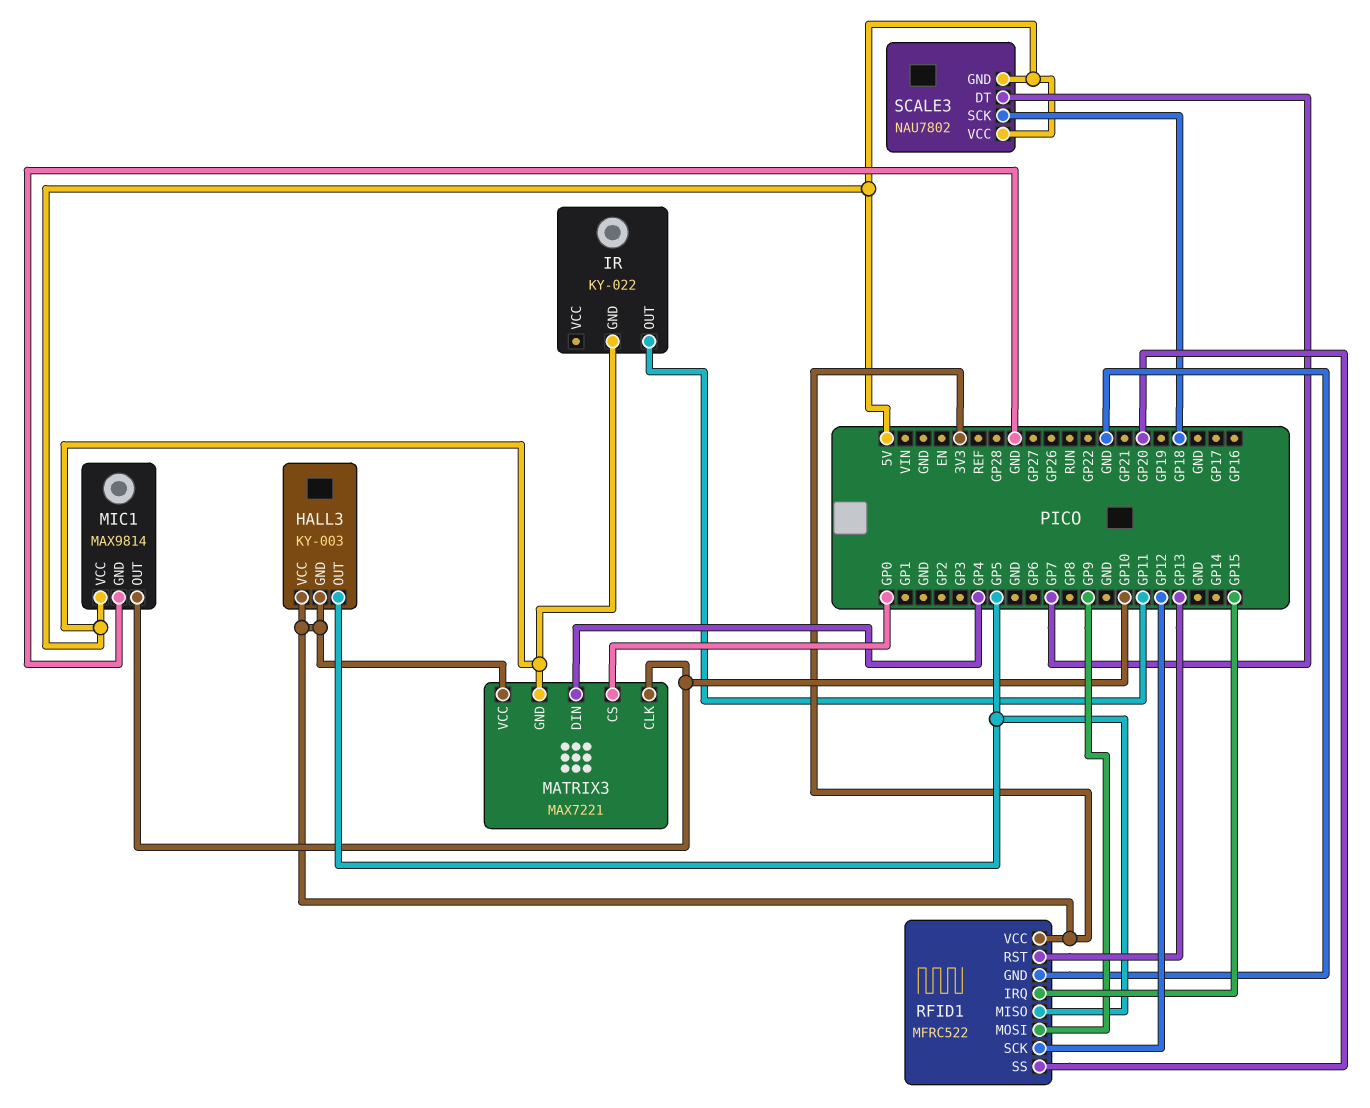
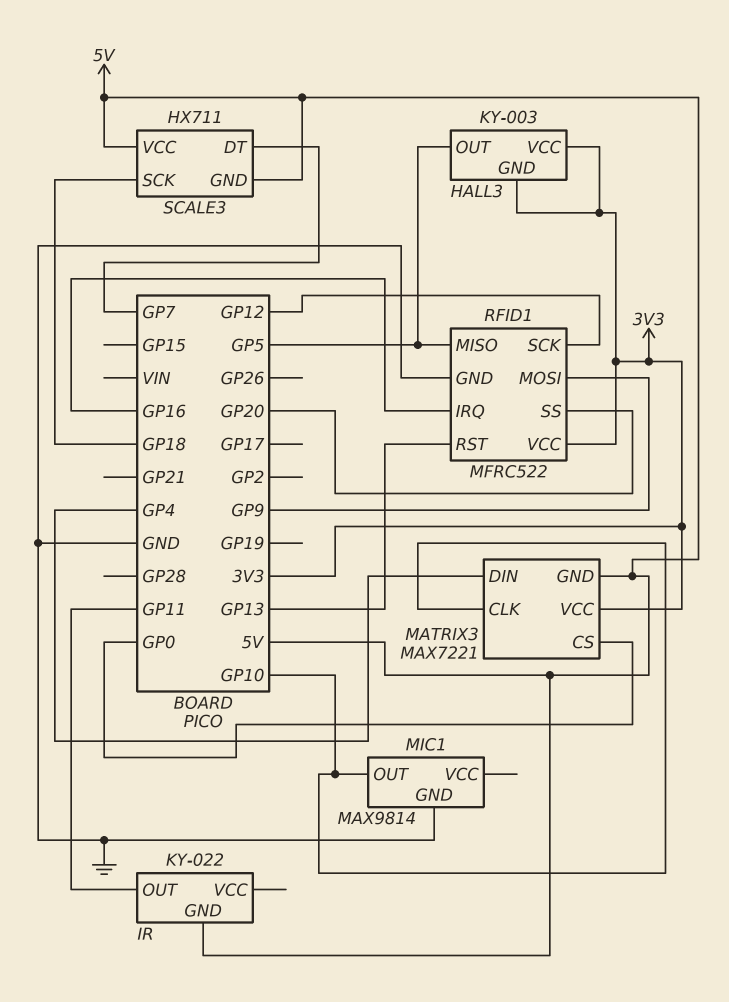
MIC1 pin VCC: 5V -> none
RFID1 pin IRQ: GP15 -> GP16
SCALE3: NAU7802 -> HX711

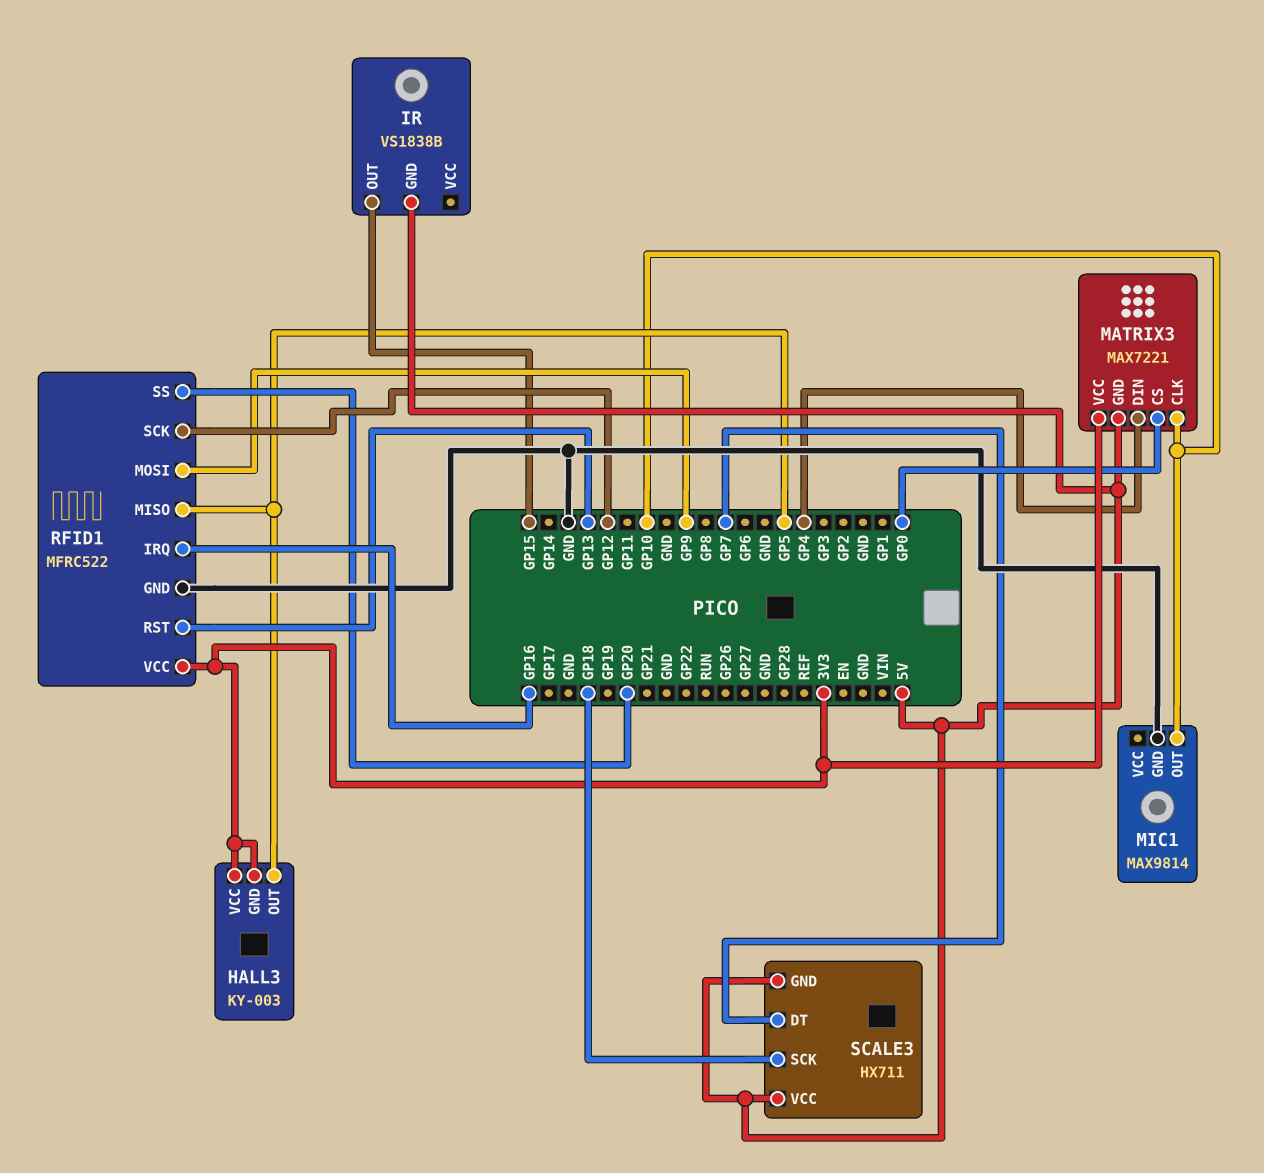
IR: KY-022 -> VS1838B
IR pin OUT: GP11 -> GP15

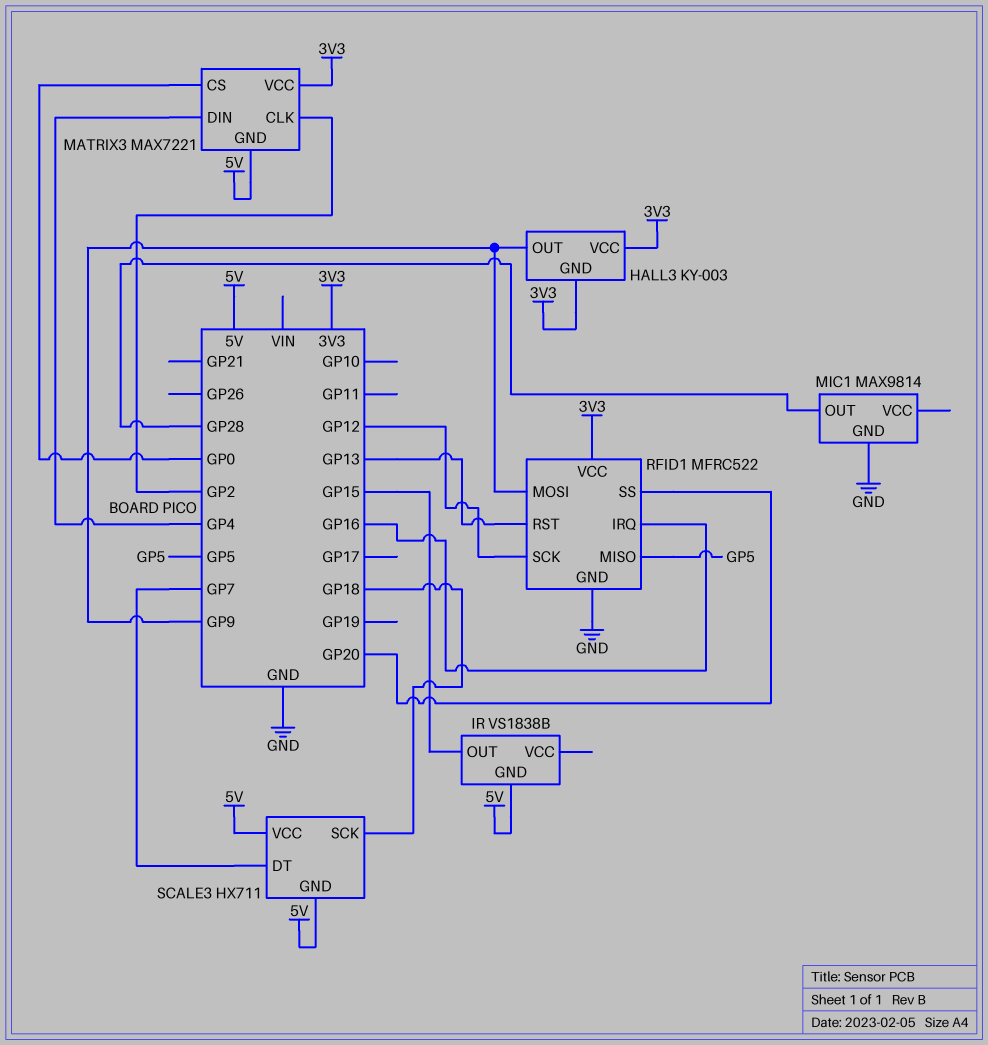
HALL3 pin OUT: GP5 -> GP9
MATRIX3 pin CLK: GP10 -> GP2
MIC1 pin OUT: GP10 -> GP28

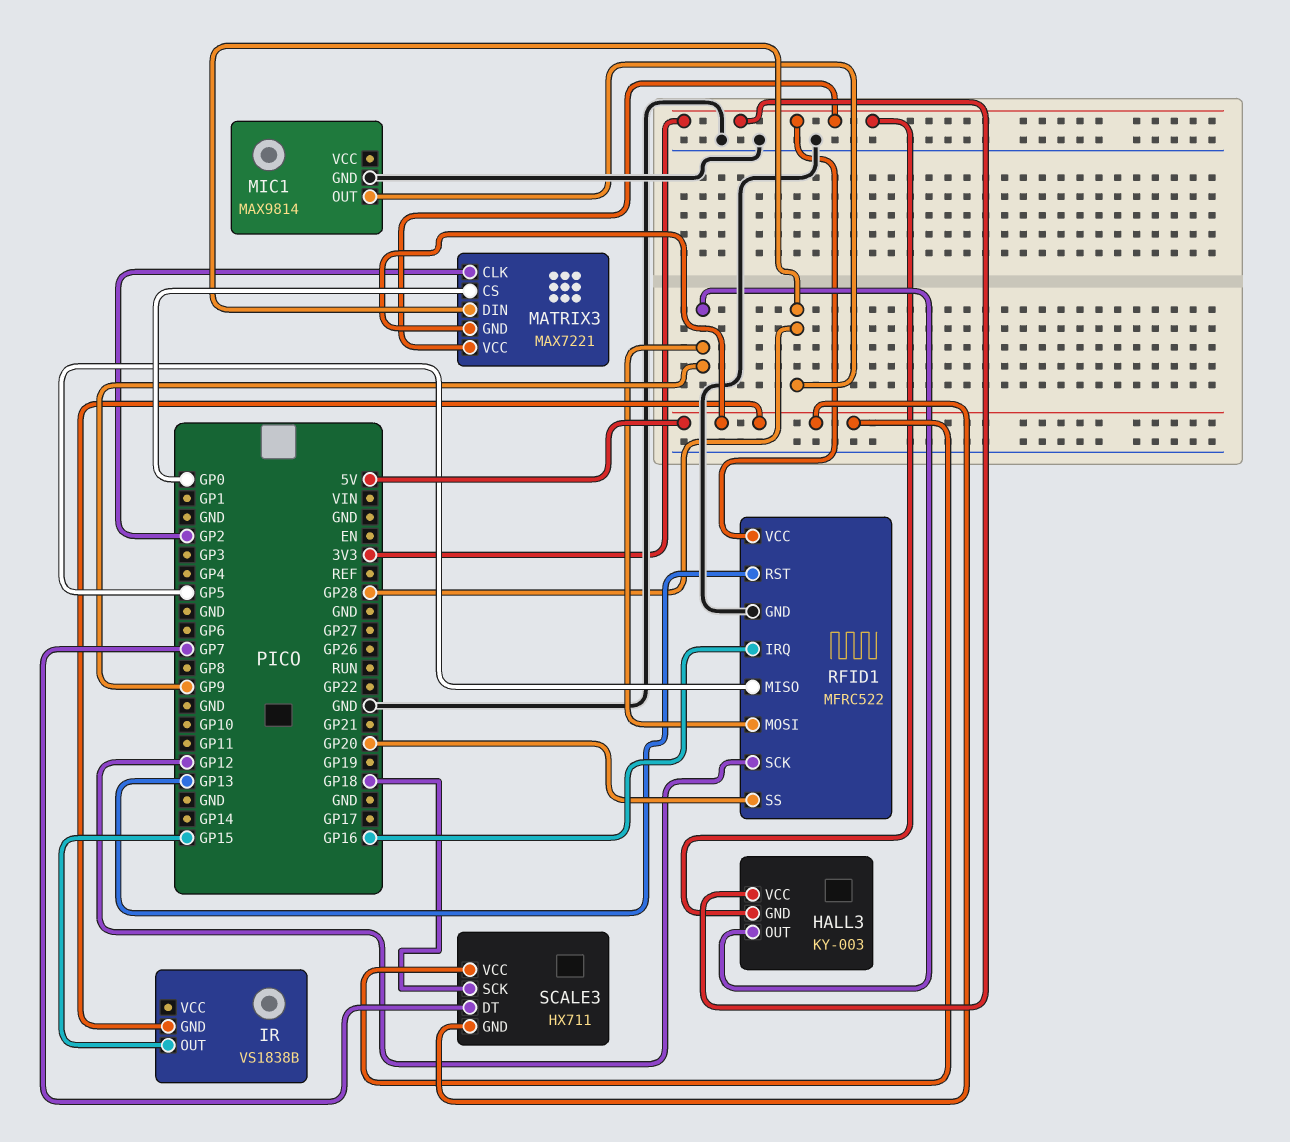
MATRIX3 pin DIN: GP4 -> GP28

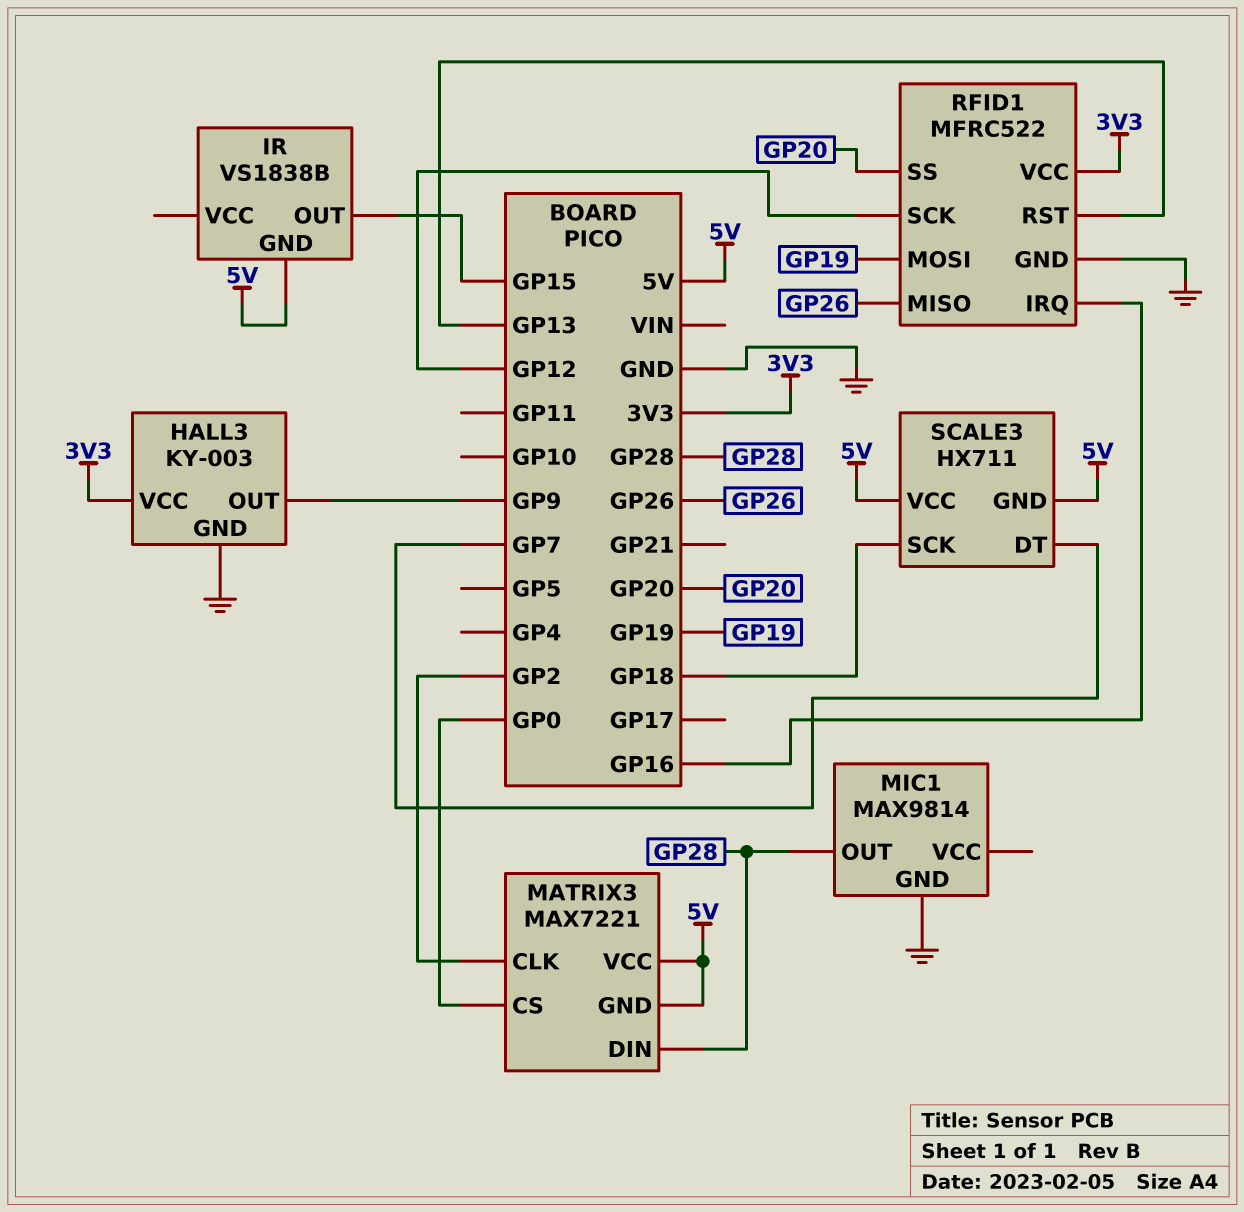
HALL3 pin GND: 3V3 -> GND
MATRIX3 pin VCC: 3V3 -> 5V
RFID1 pin MISO: GP5 -> GP26
RFID1 pin MOSI: GP9 -> GP19

